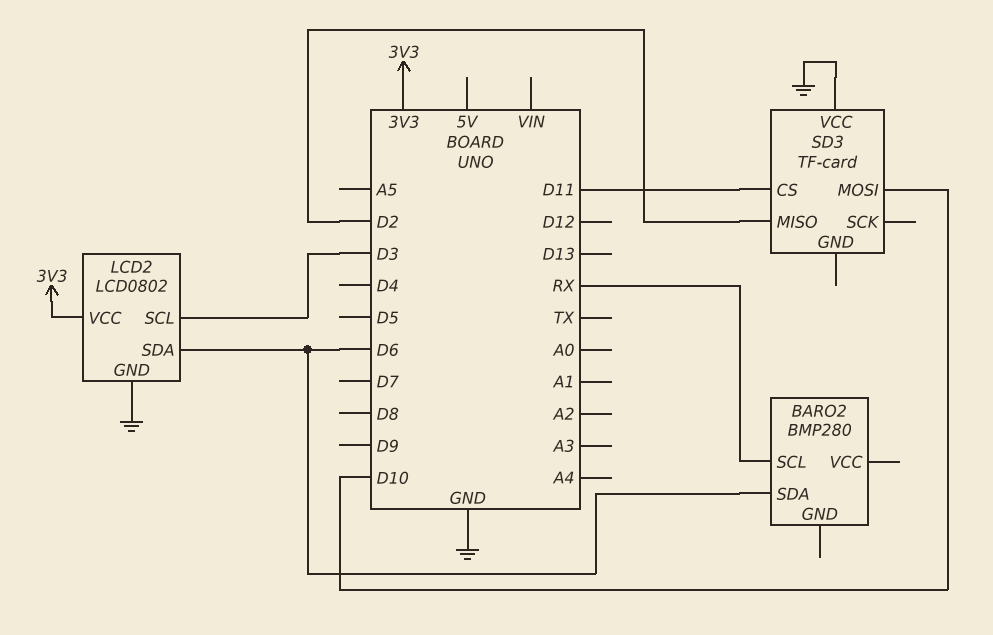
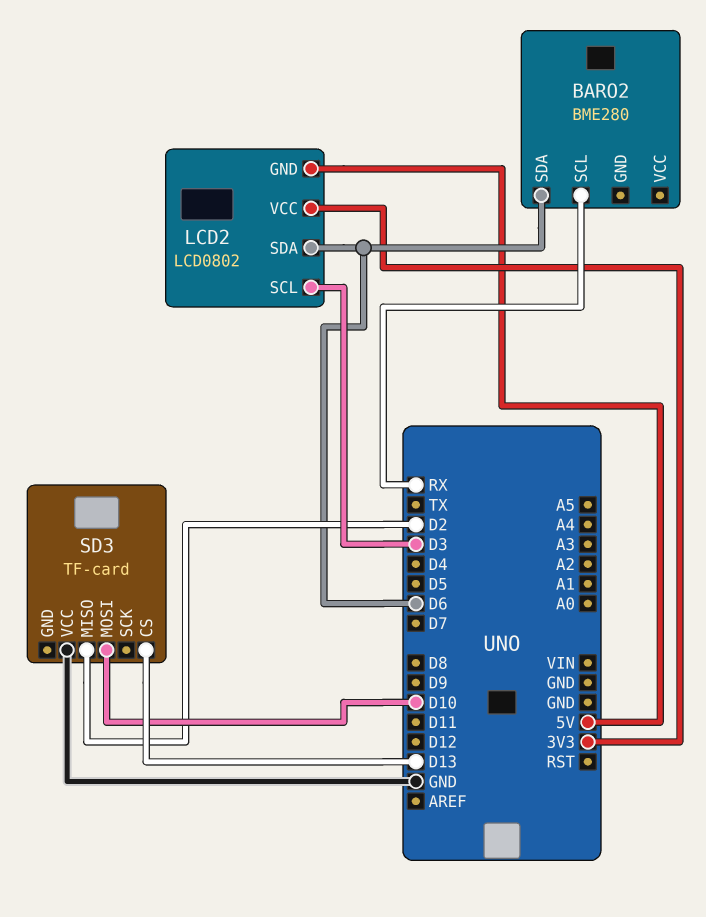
BARO2: BMP280 -> BME280
LCD2 pin GND: GND -> 5V
SD3 pin CS: D11 -> D13

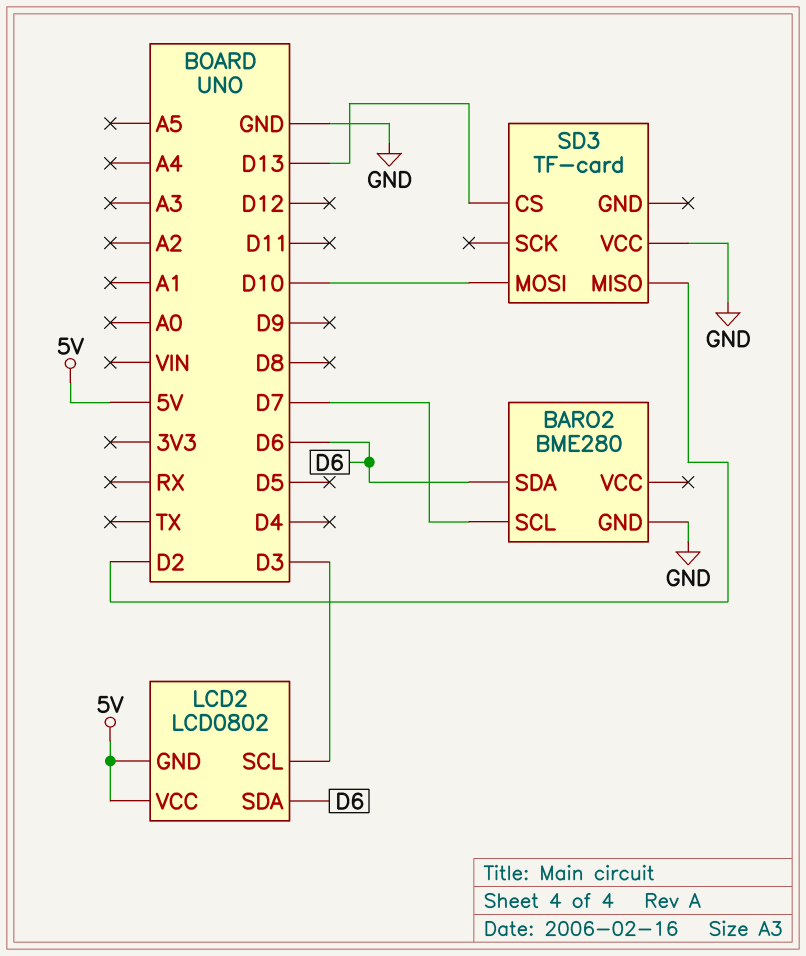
BARO2 pin GND: none -> GND
BARO2 pin SCL: RX -> D7
LCD2 pin VCC: 3V3 -> 5V

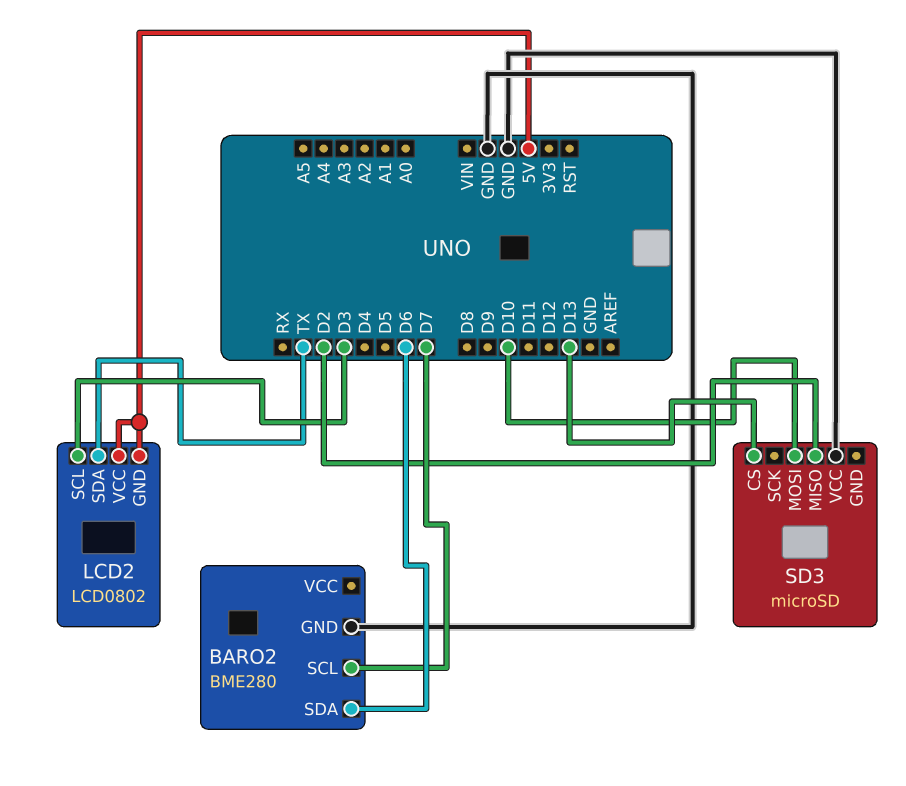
LCD2 pin SDA: D6 -> TX
SD3: TF-card -> microSD

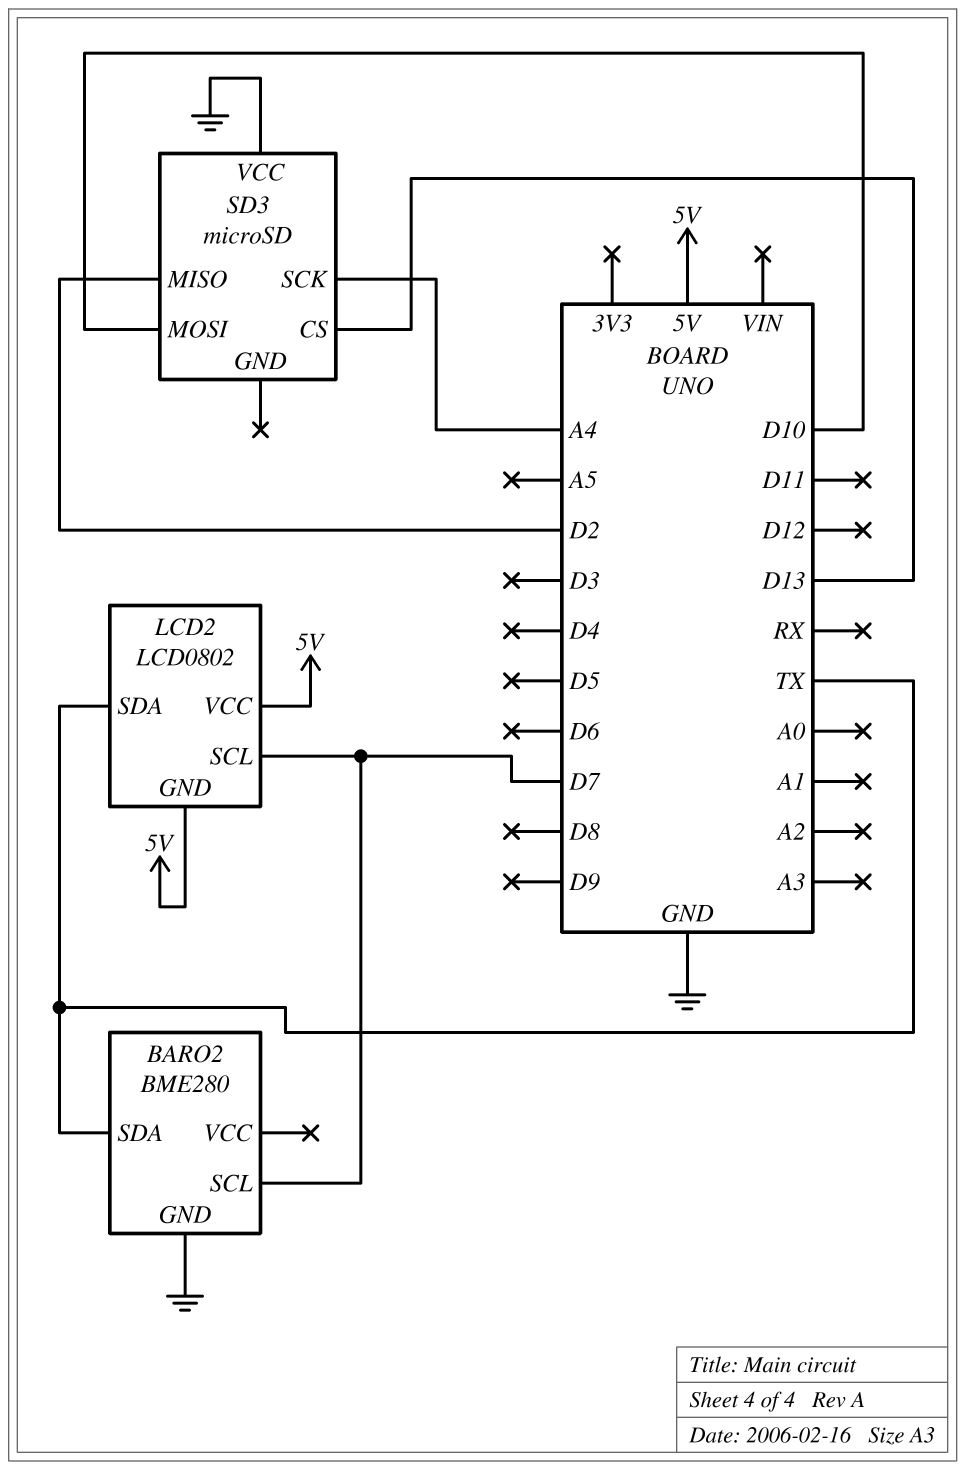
BARO2 pin SDA: D6 -> TX
LCD2 pin SCL: D3 -> D7
SD3 pin SCK: none -> A4

